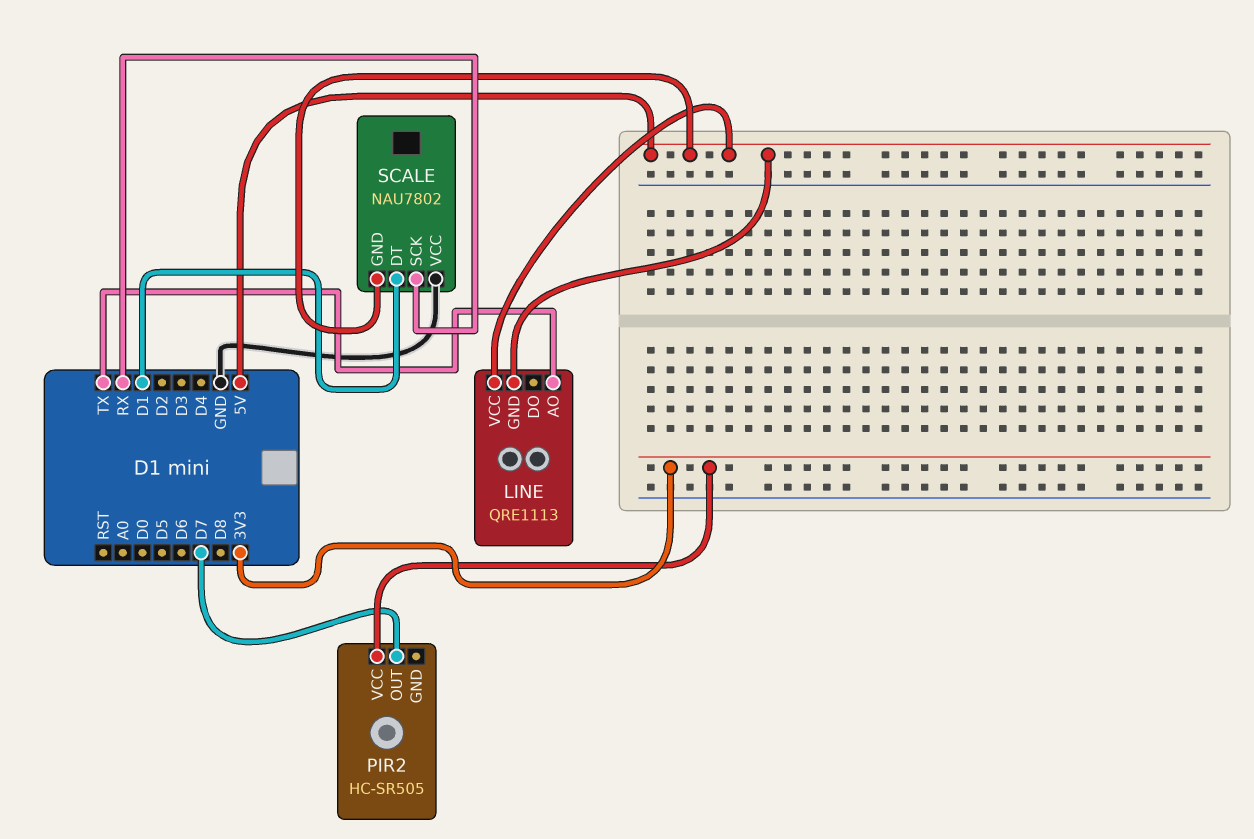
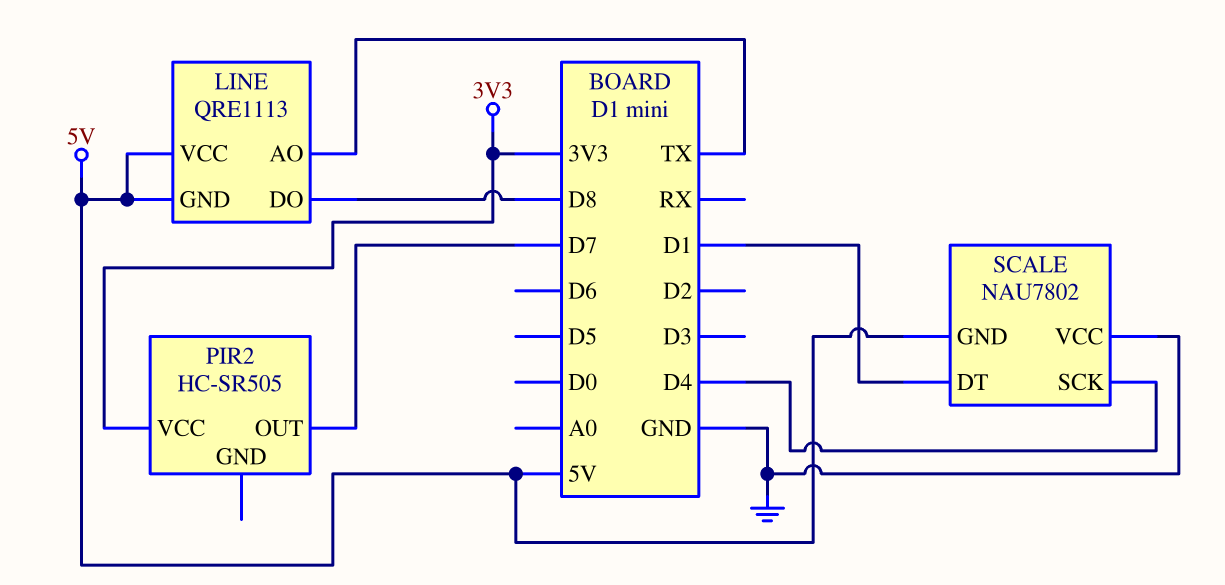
LINE pin DO: none -> D8
SCALE pin SCK: RX -> D4

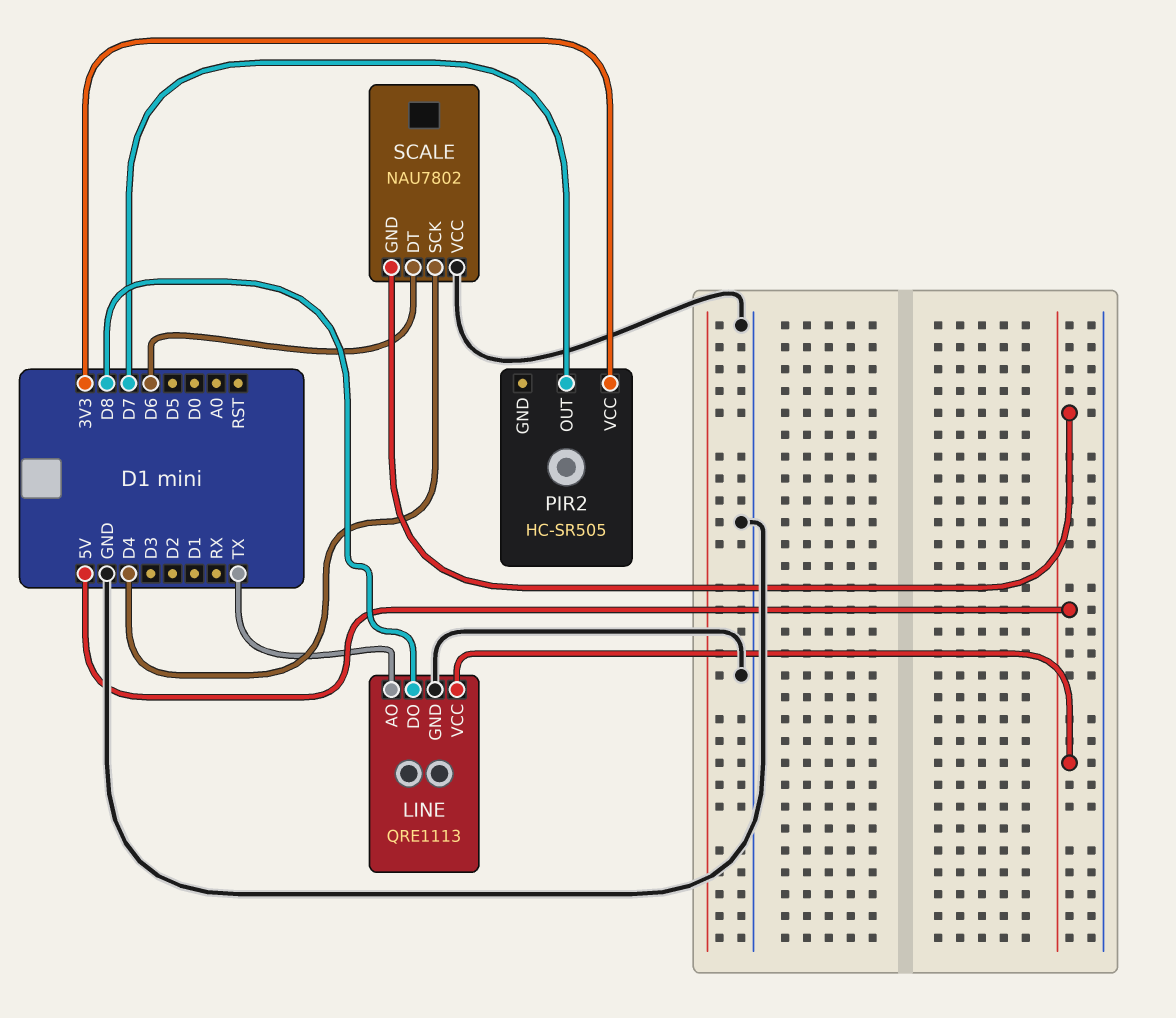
LINE pin GND: 5V -> GND
SCALE pin DT: D1 -> D6

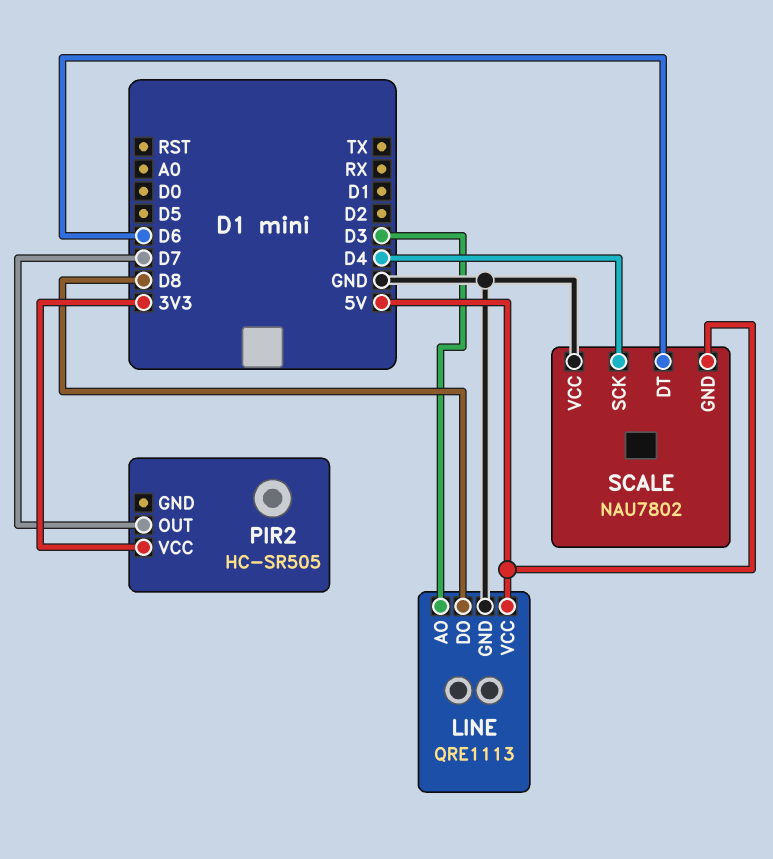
LINE pin AO: TX -> D3

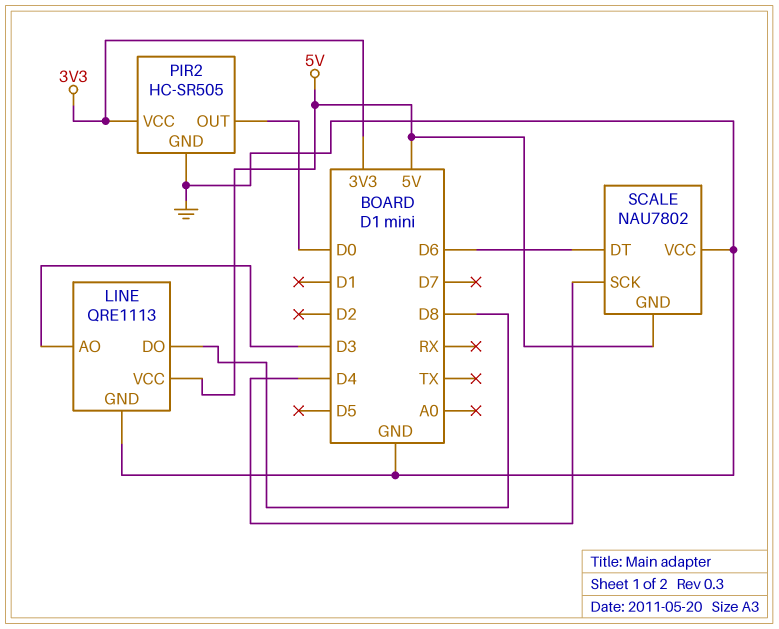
PIR2 pin GND: none -> GND
PIR2 pin OUT: D7 -> D0

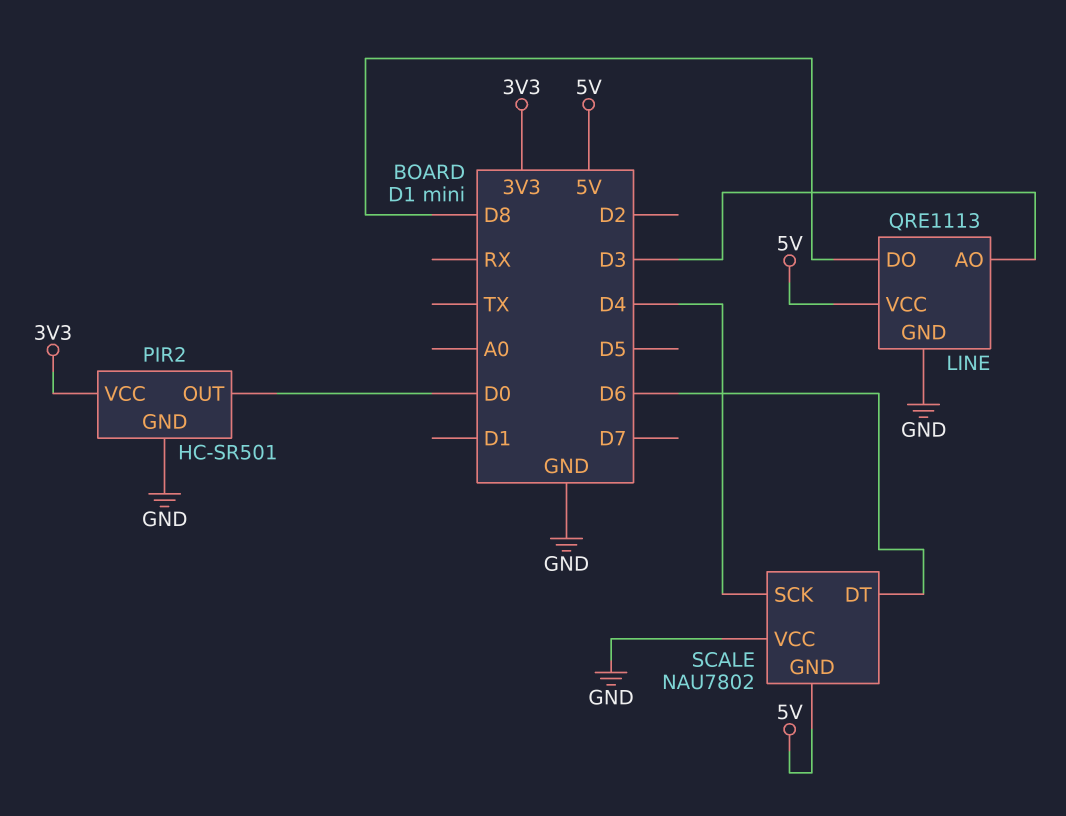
PIR2: HC-SR505 -> HC-SR501

